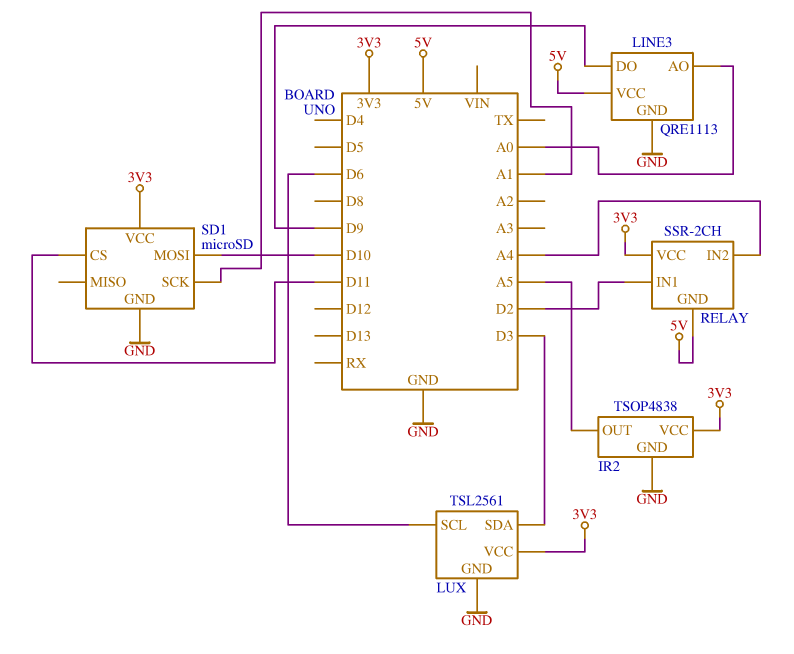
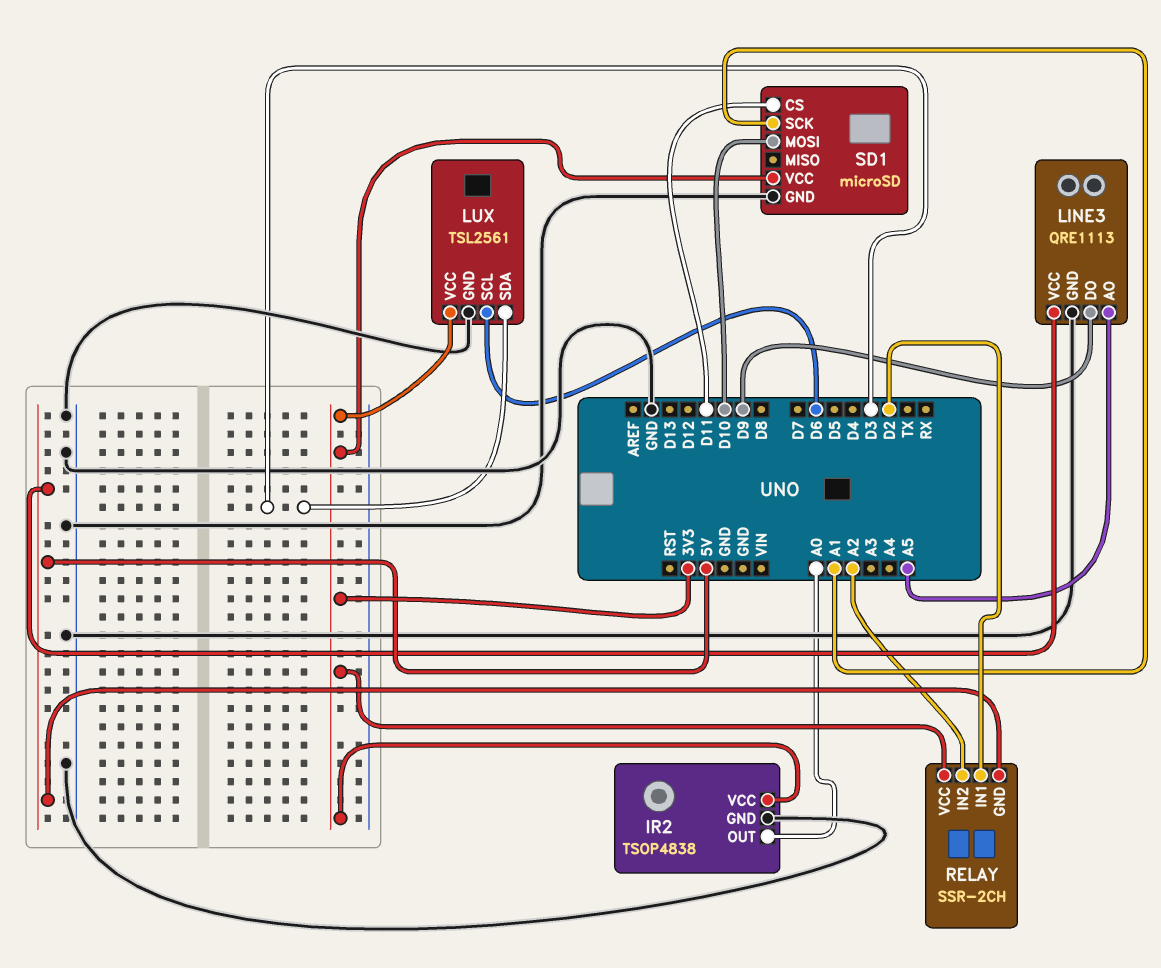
IR2 pin OUT: A5 -> A0
LINE3 pin AO: A0 -> A5
RELAY pin IN2: A4 -> A2

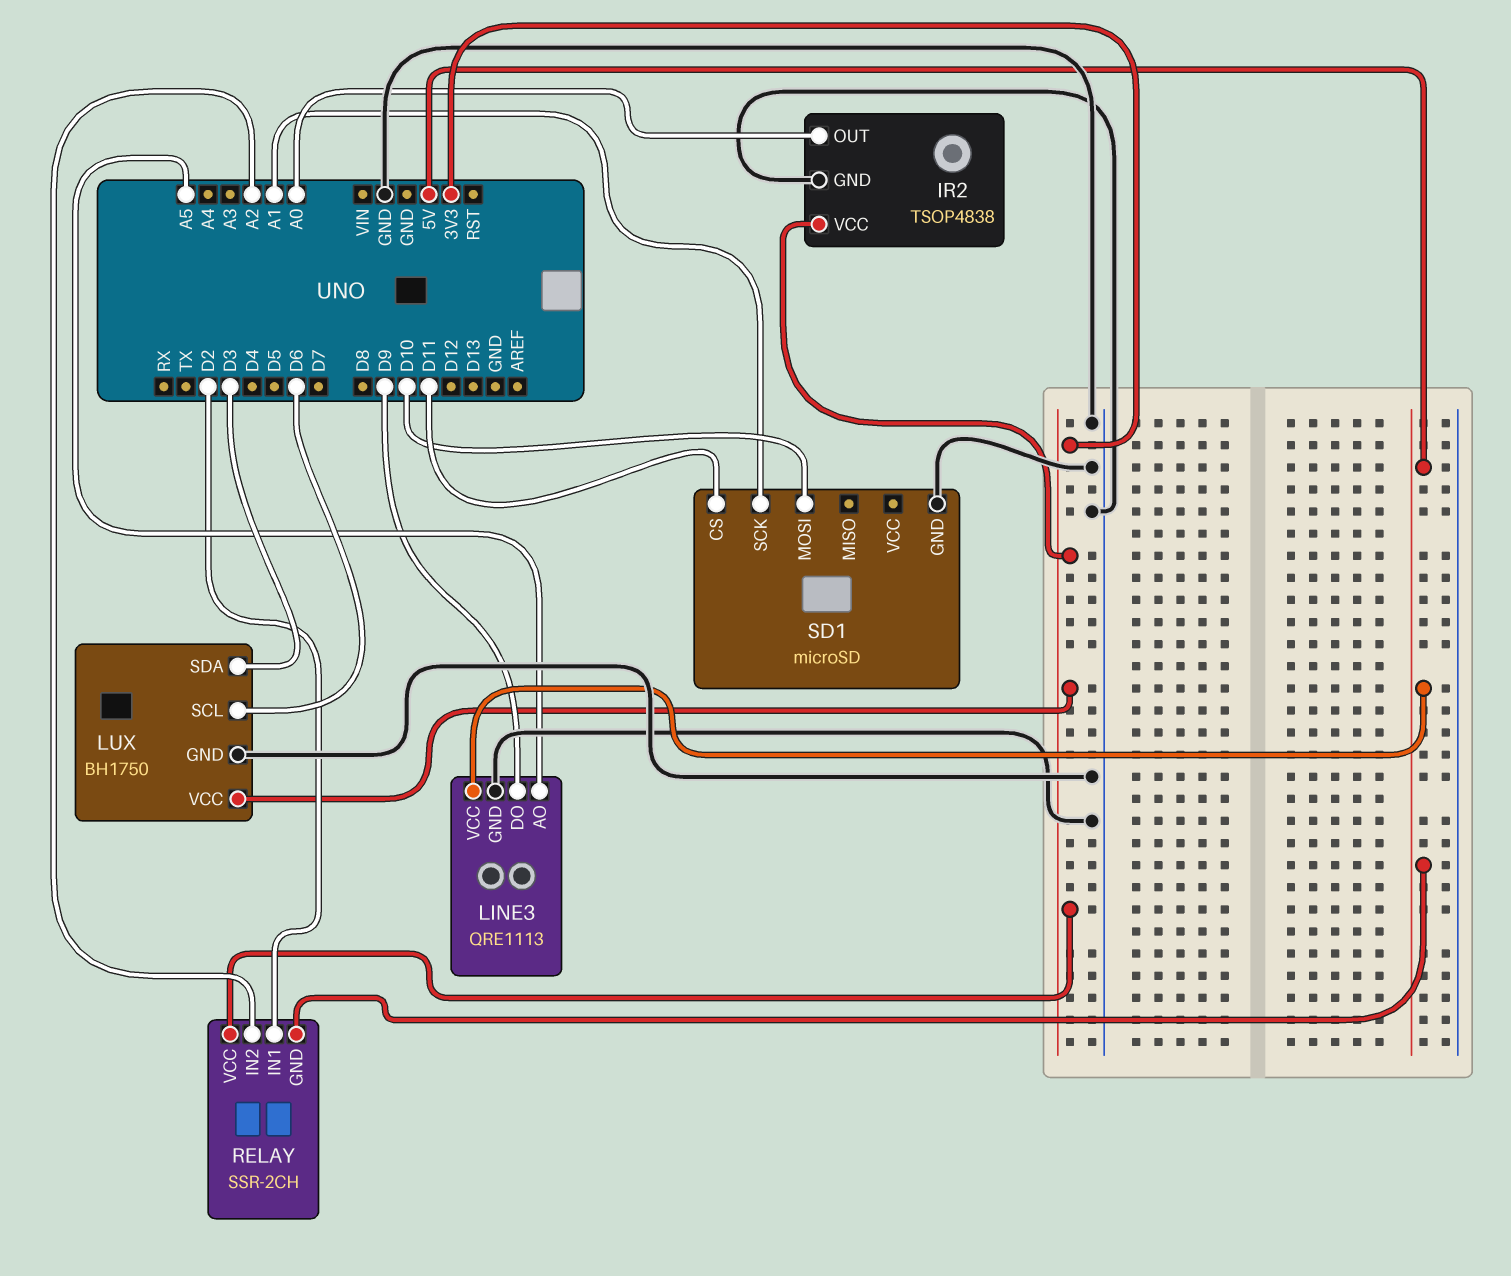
LUX: TSL2561 -> BH1750
SD1 pin VCC: 3V3 -> none

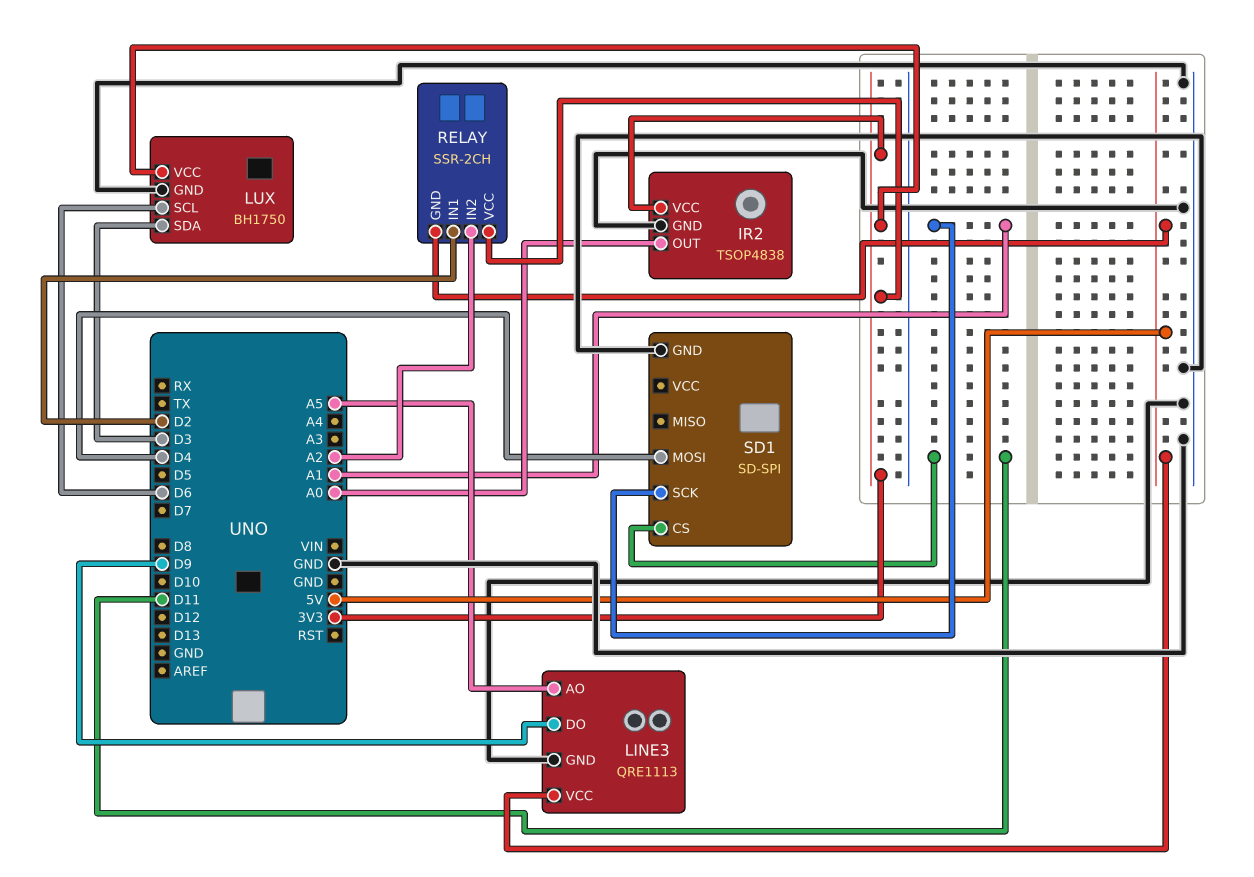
SD1: microSD -> SD-SPI
SD1 pin MOSI: D10 -> D4

